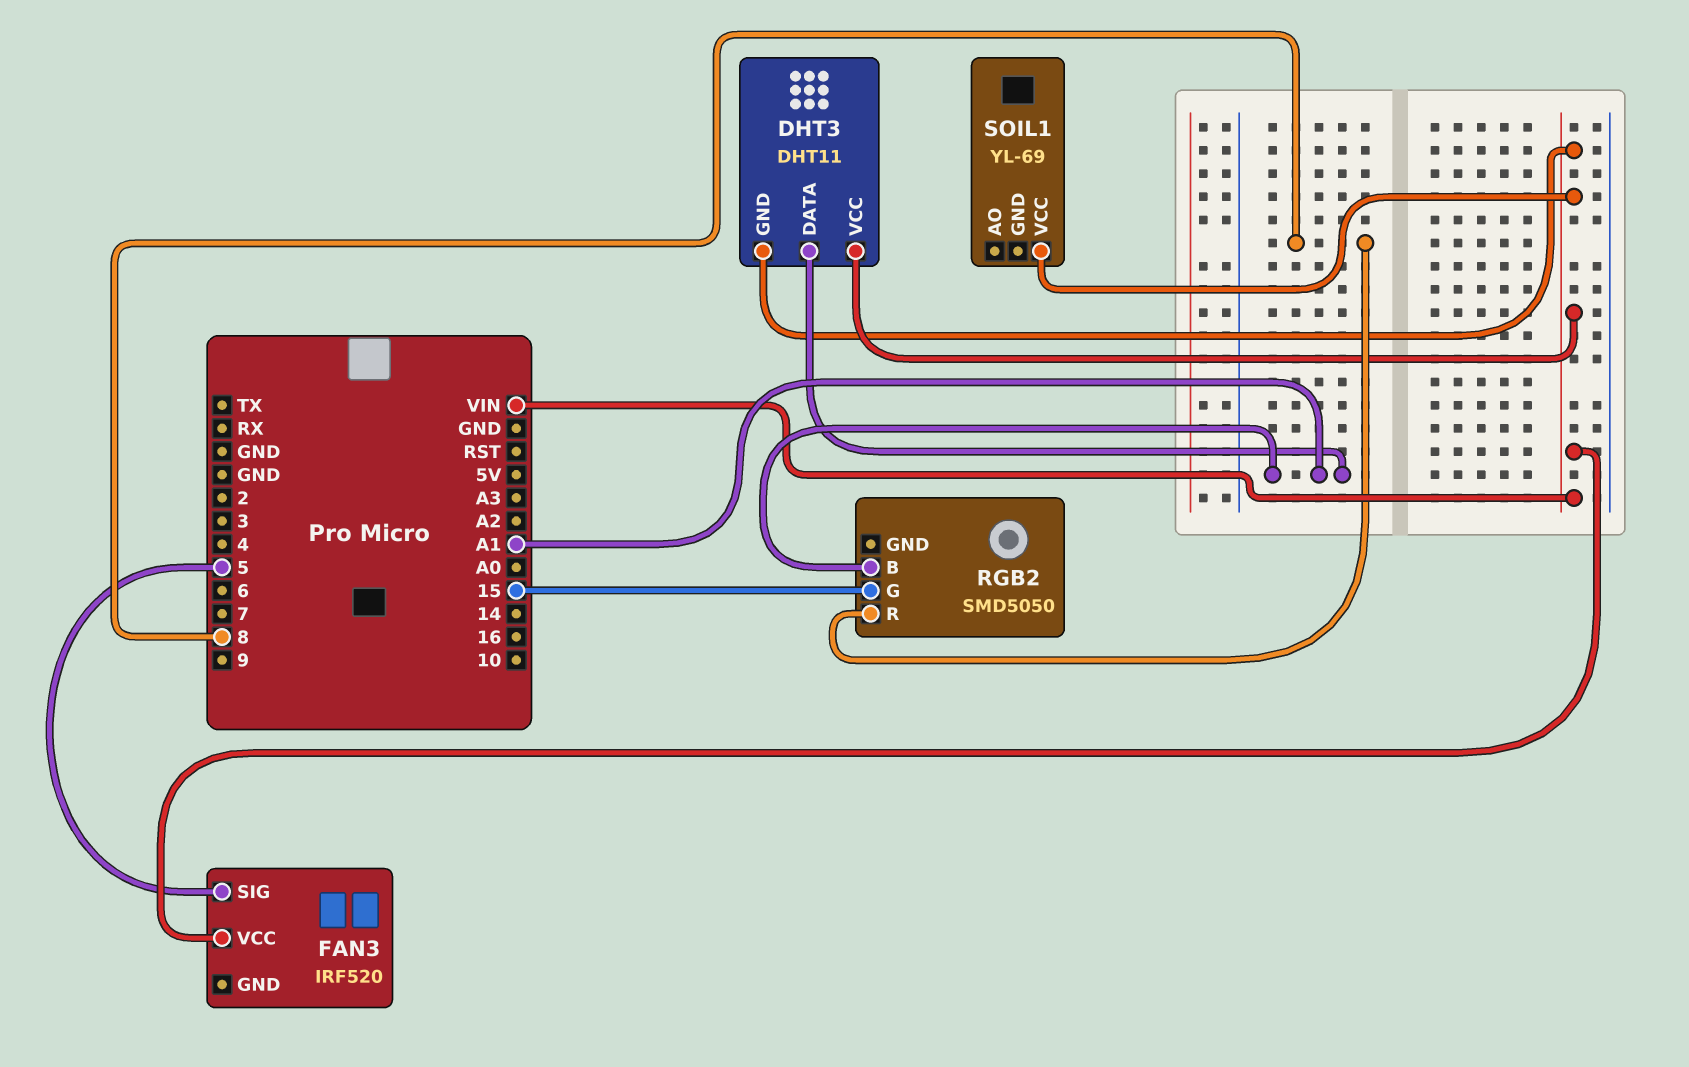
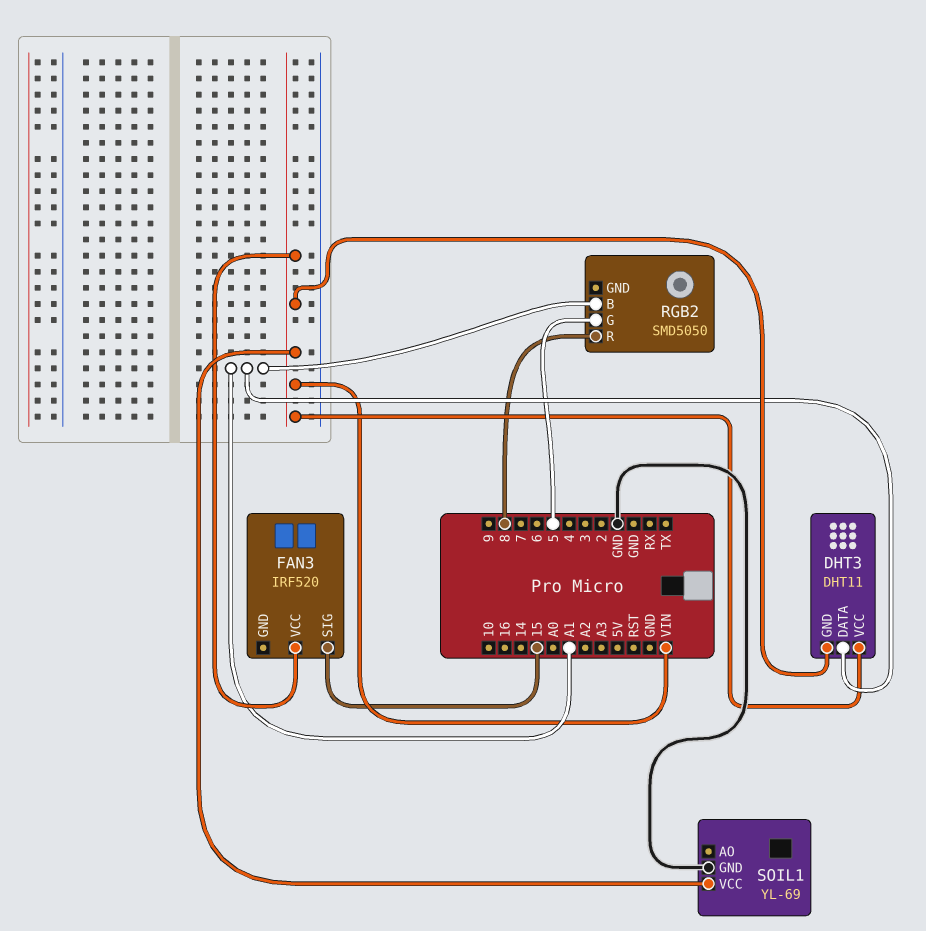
FAN3 pin SIG: 5 -> 15
RGB2 pin G: 15 -> 5
SOIL1 pin GND: none -> GND

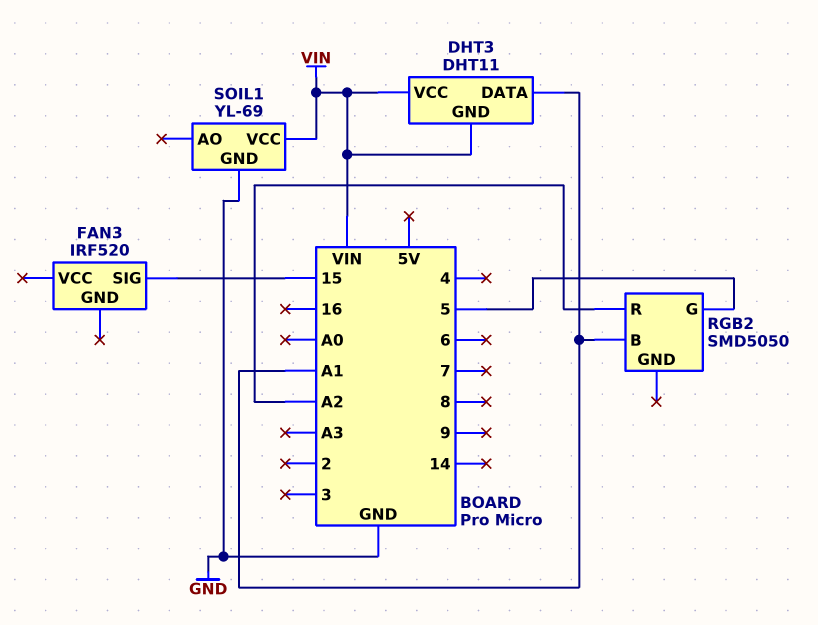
FAN3 pin VCC: VIN -> none
RGB2 pin R: 8 -> A2

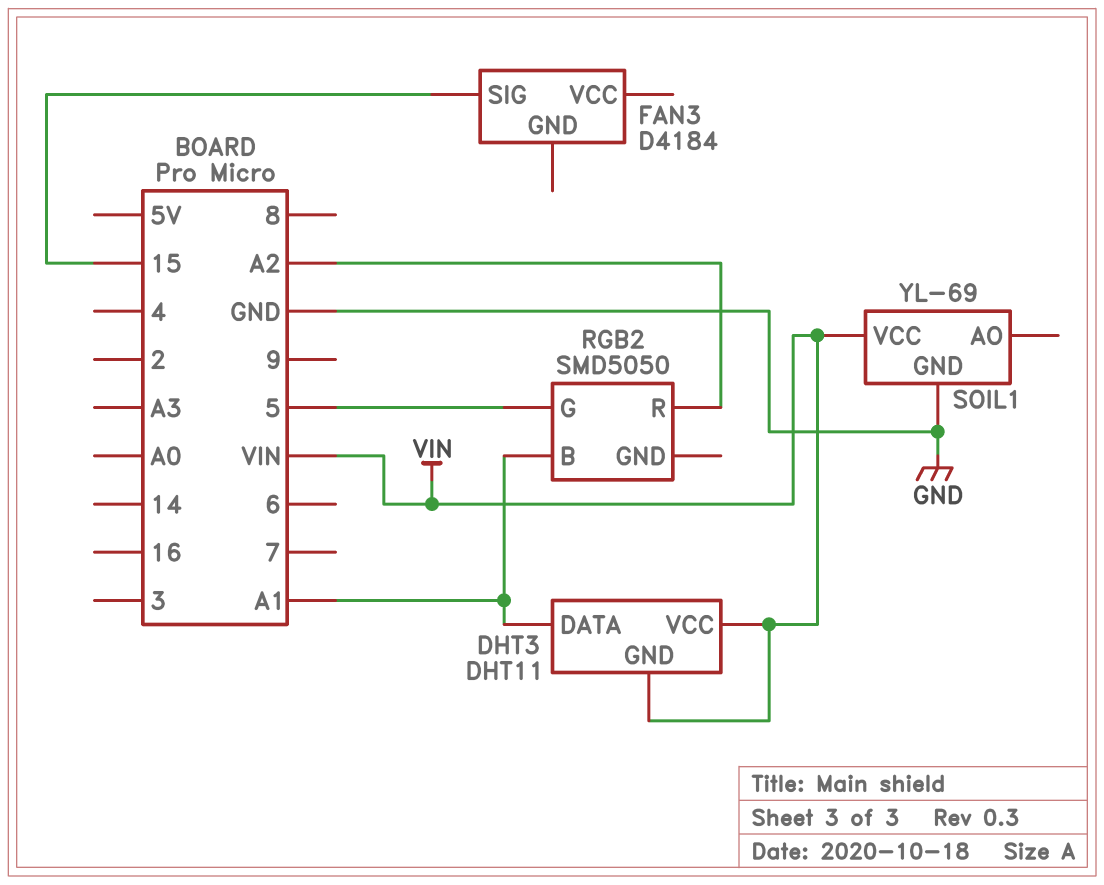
FAN3: IRF520 -> D4184

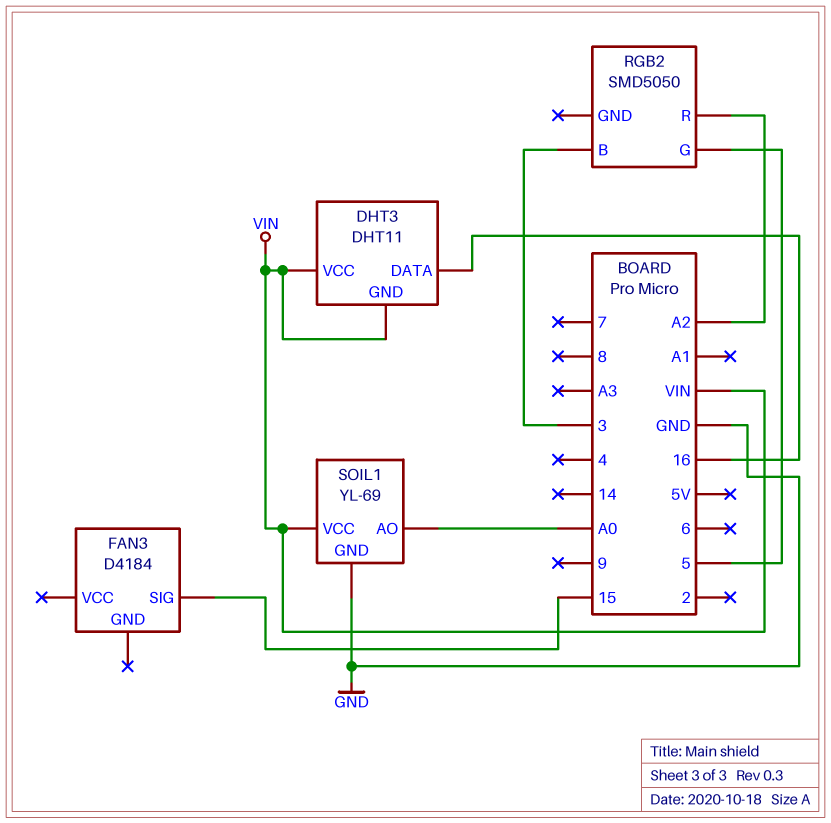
DHT3 pin DATA: A1 -> 16
RGB2 pin B: A1 -> 3
SOIL1 pin AO: none -> A0

